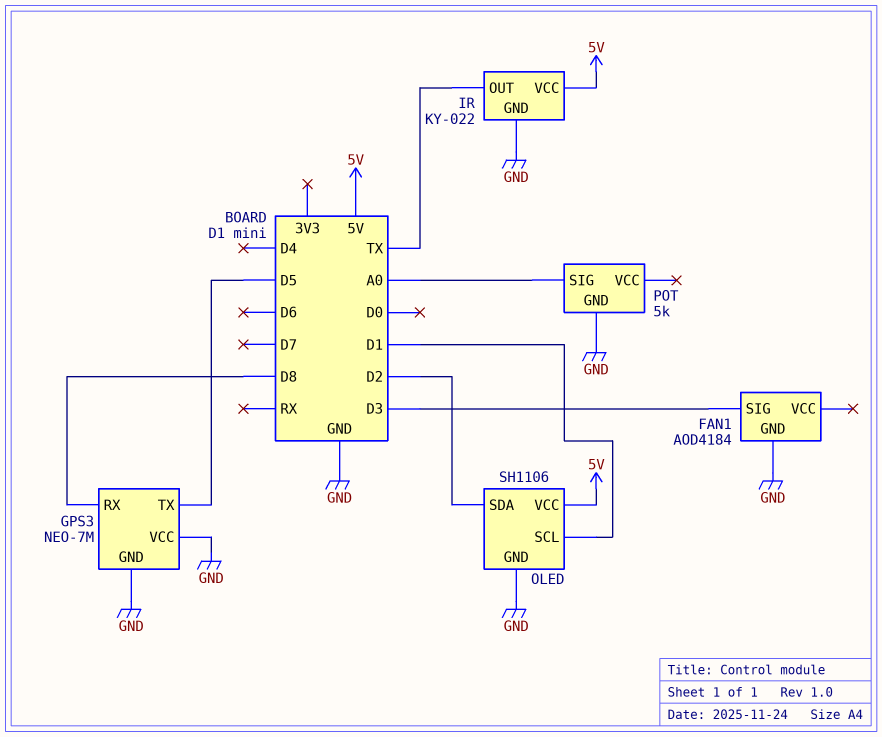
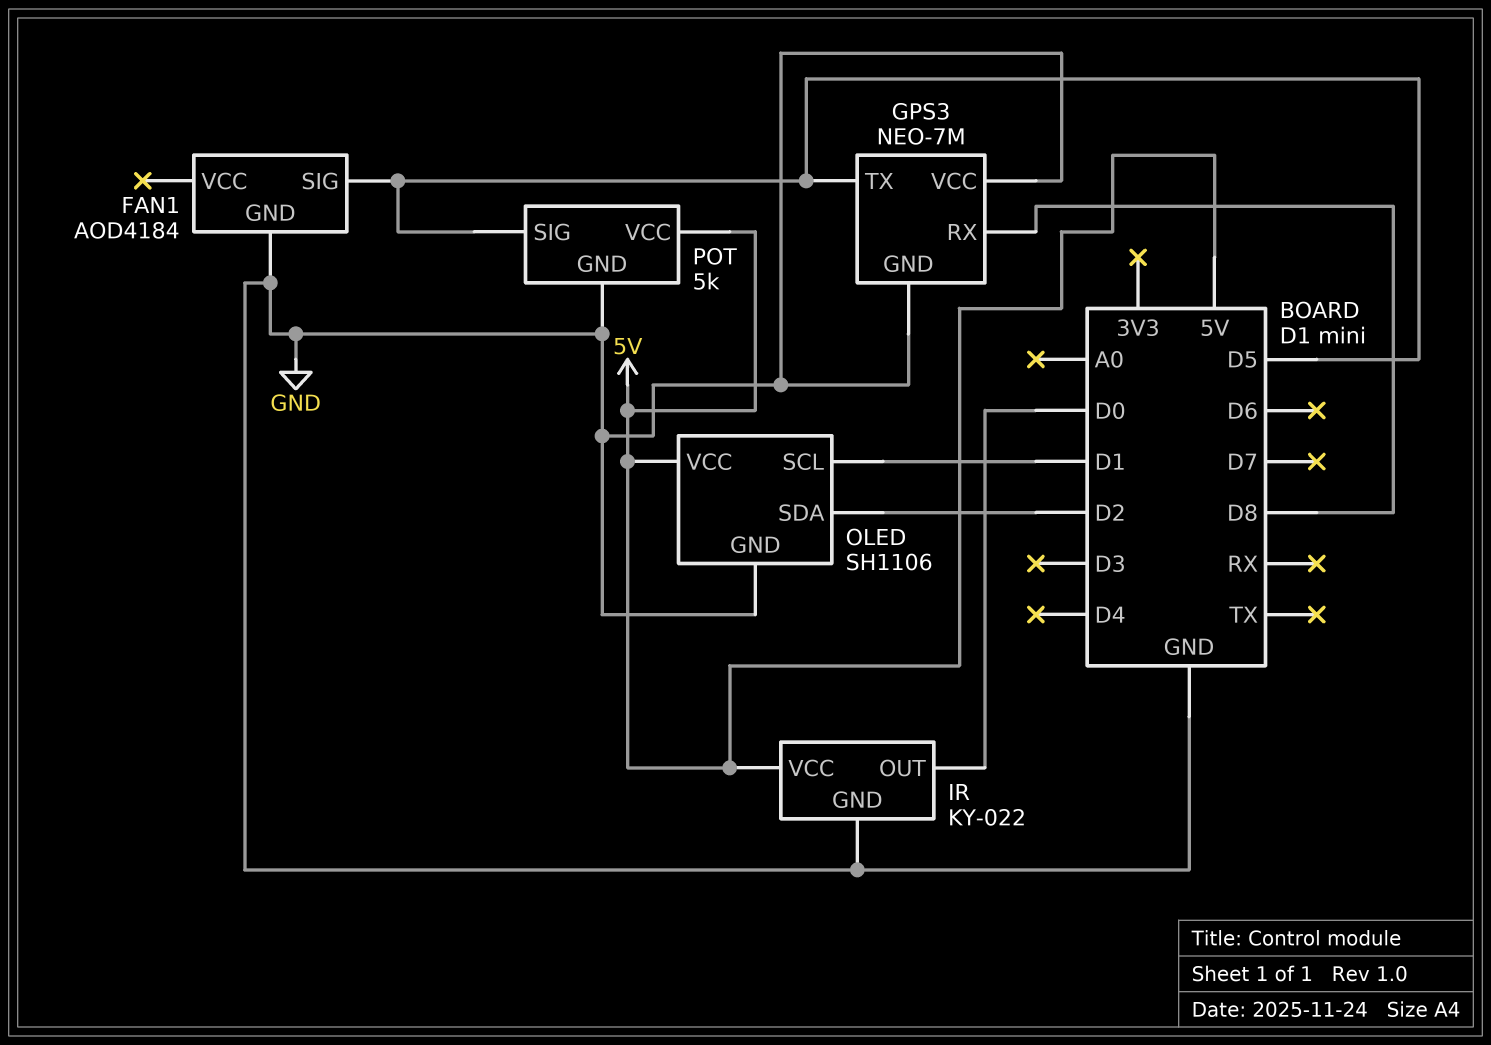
FAN1 pin SIG: D3 -> D5
IR pin OUT: TX -> D0
POT pin SIG: A0 -> D5
POT pin VCC: none -> 5V

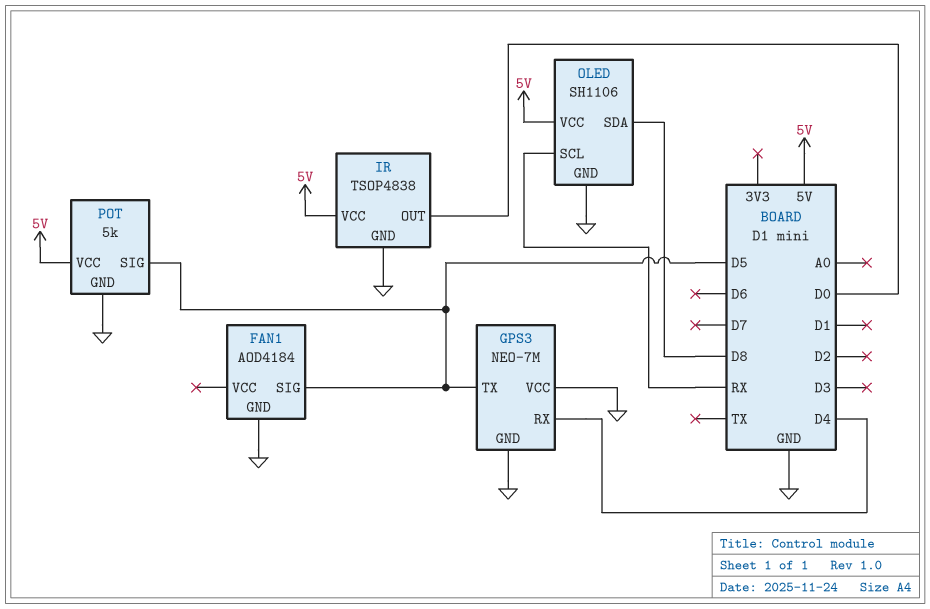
GPS3 pin RX: D8 -> D4
IR: KY-022 -> TSOP4838
OLED pin SCL: D1 -> RX
OLED pin SDA: D2 -> D8

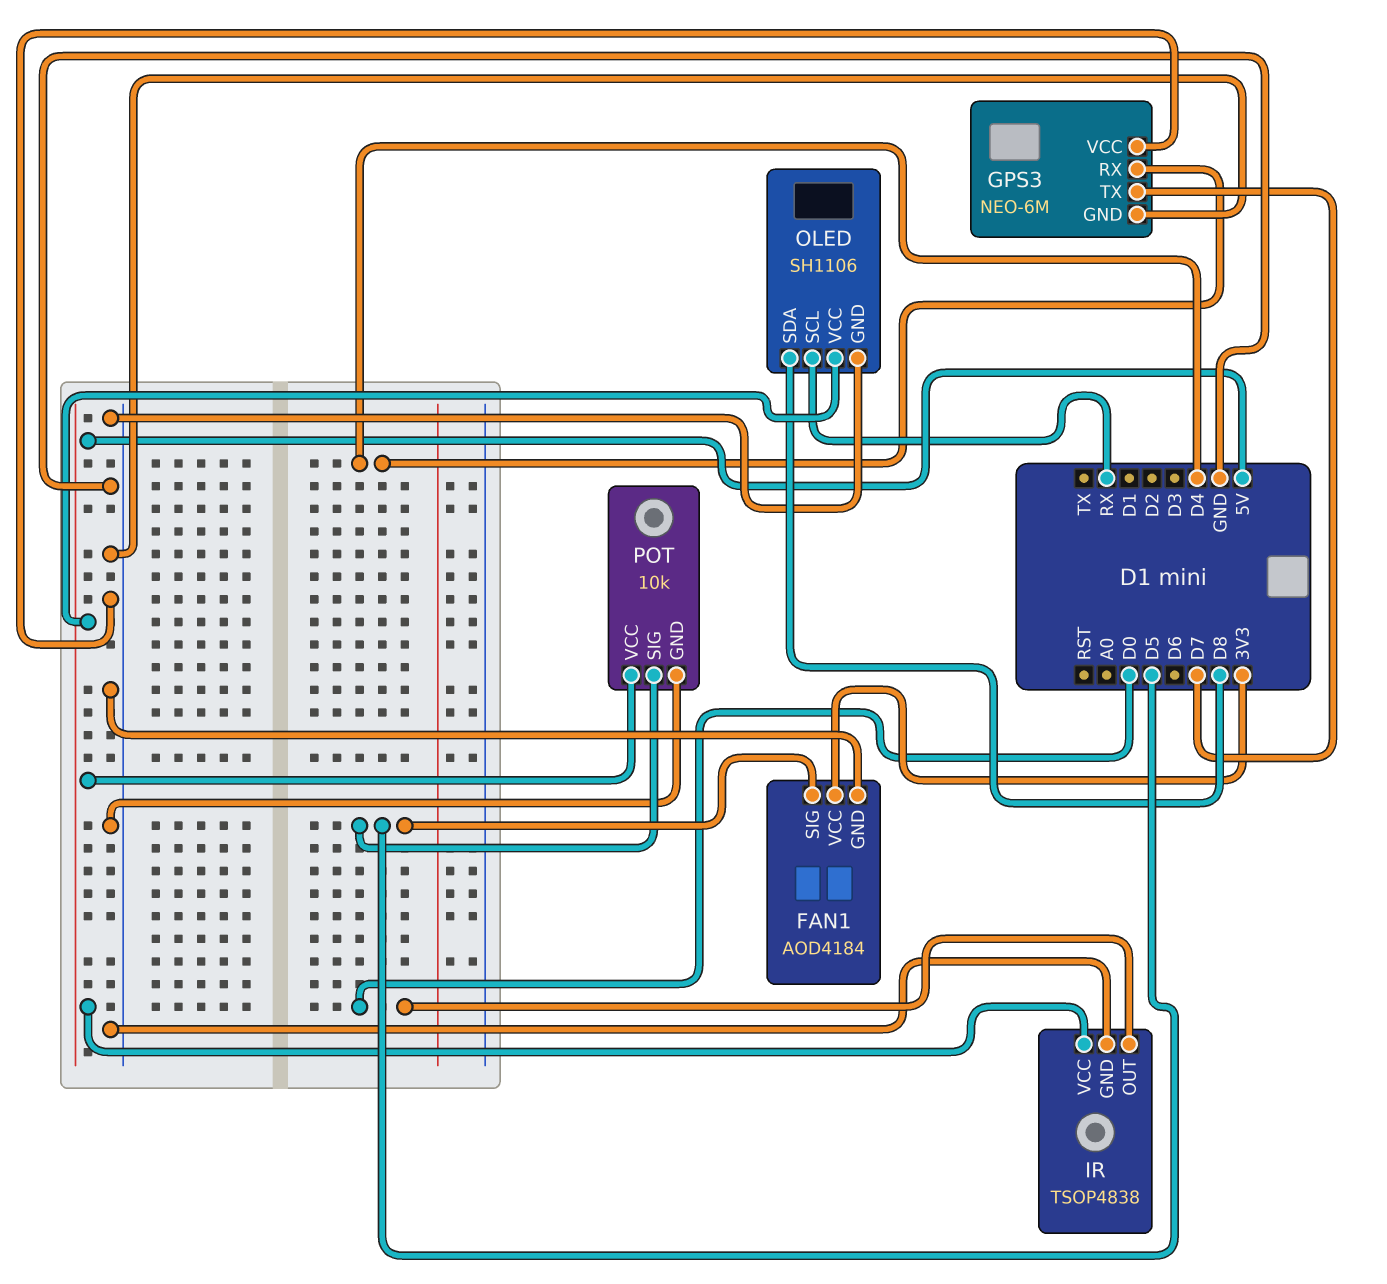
FAN1 pin VCC: none -> 3V3
GPS3: NEO-7M -> NEO-6M
GPS3 pin TX: D5 -> D7
POT: 5k -> 10k

